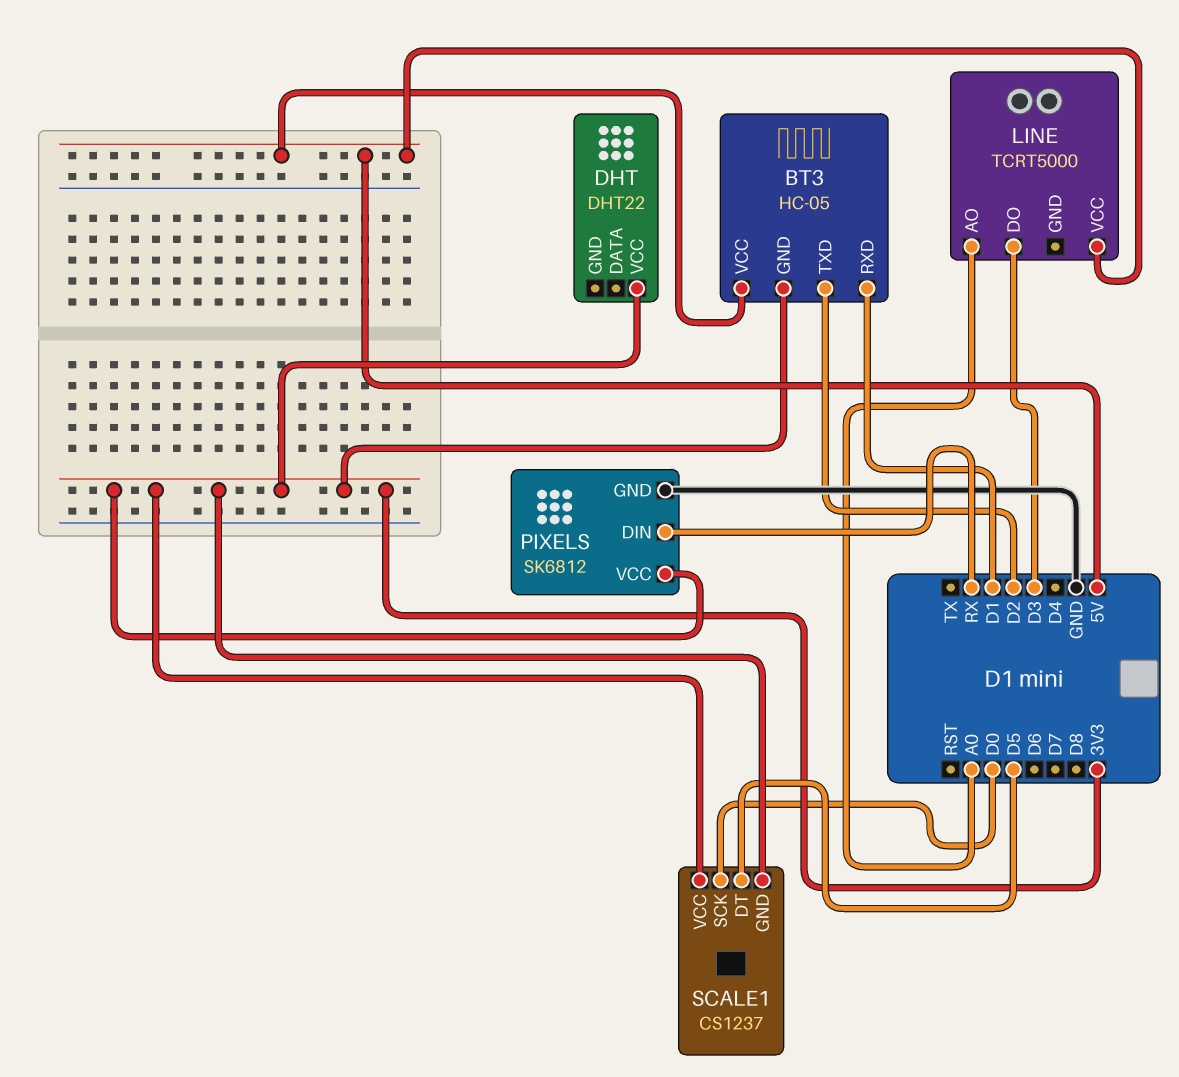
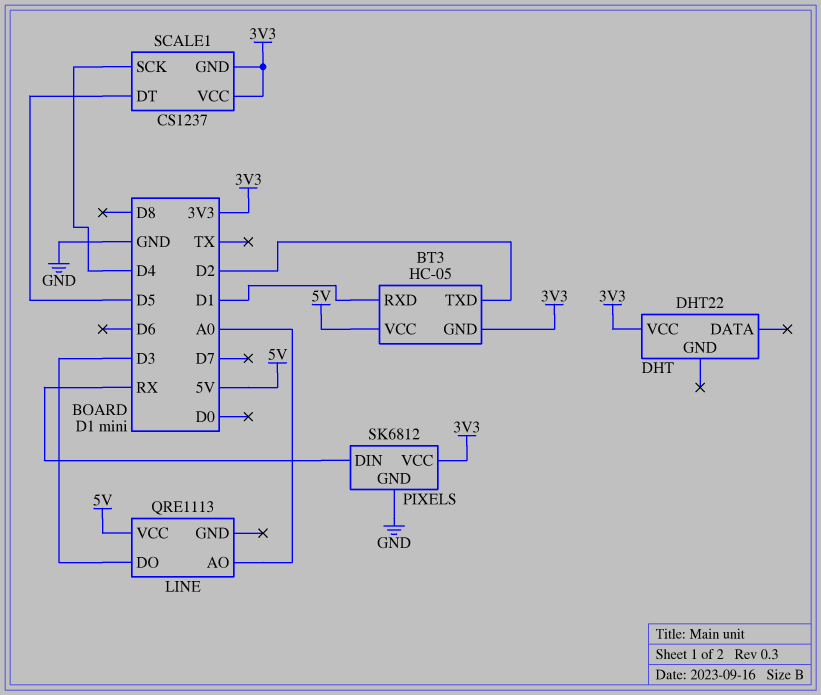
LINE: TCRT5000 -> QRE1113
SCALE1 pin SCK: D0 -> D4

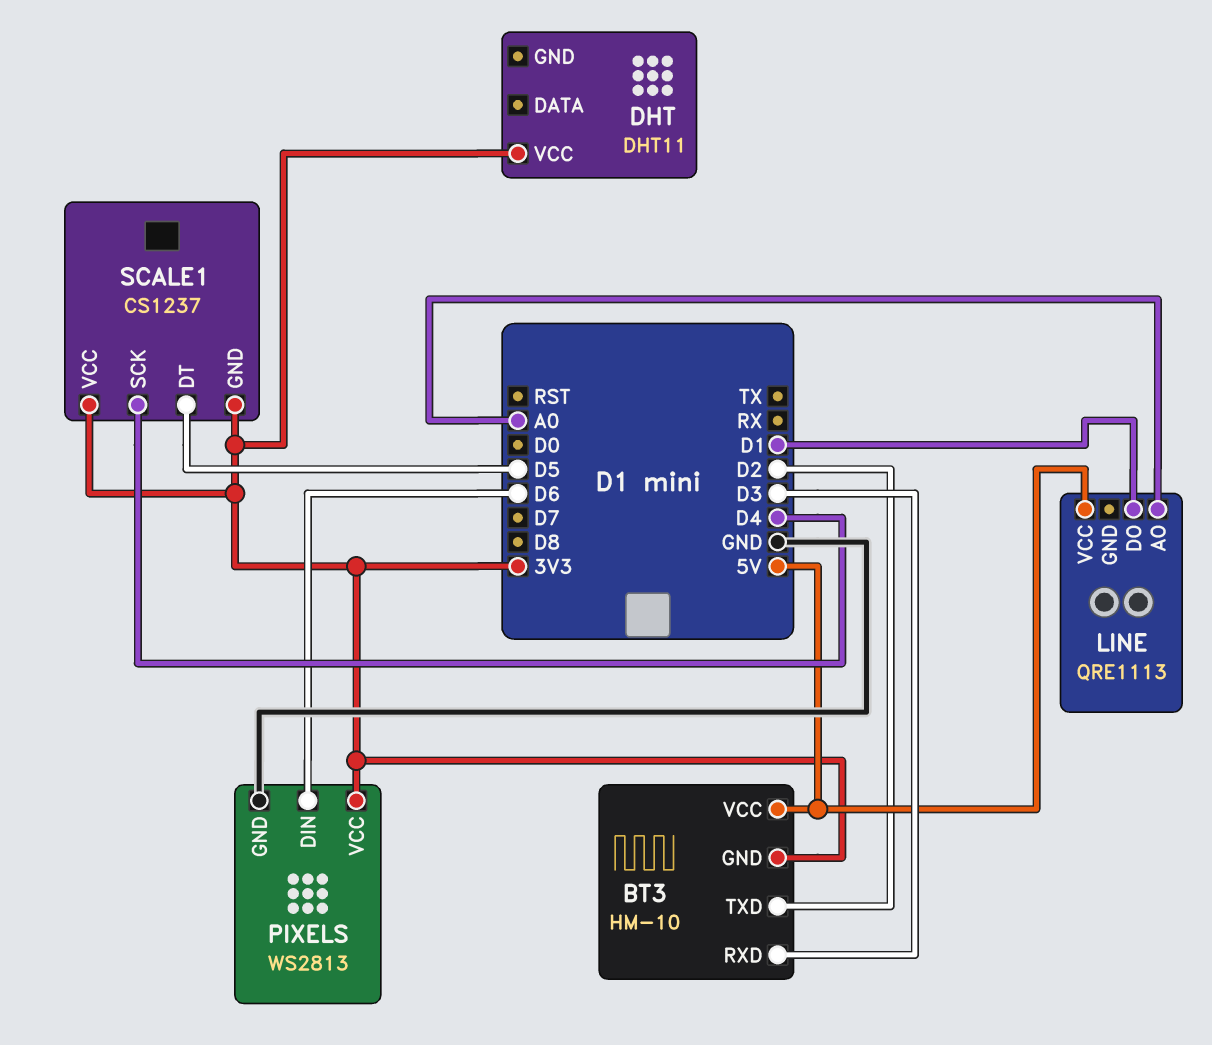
BT3: HC-05 -> HM-10
BT3 pin RXD: D1 -> D3
DHT: DHT22 -> DHT11
LINE pin DO: D3 -> D1
PIXELS: SK6812 -> WS2813
PIXELS pin DIN: RX -> D6

